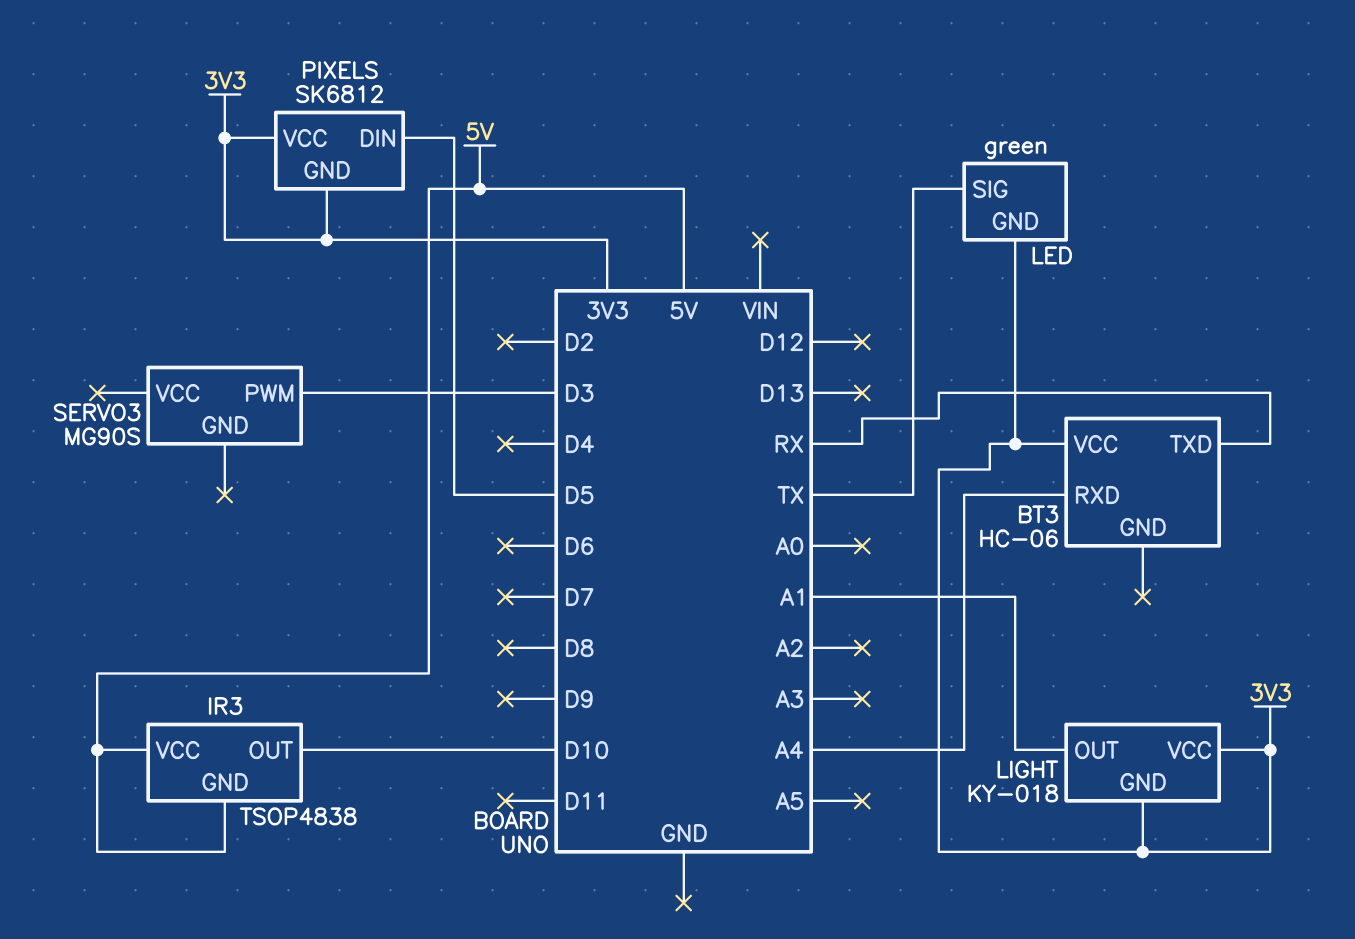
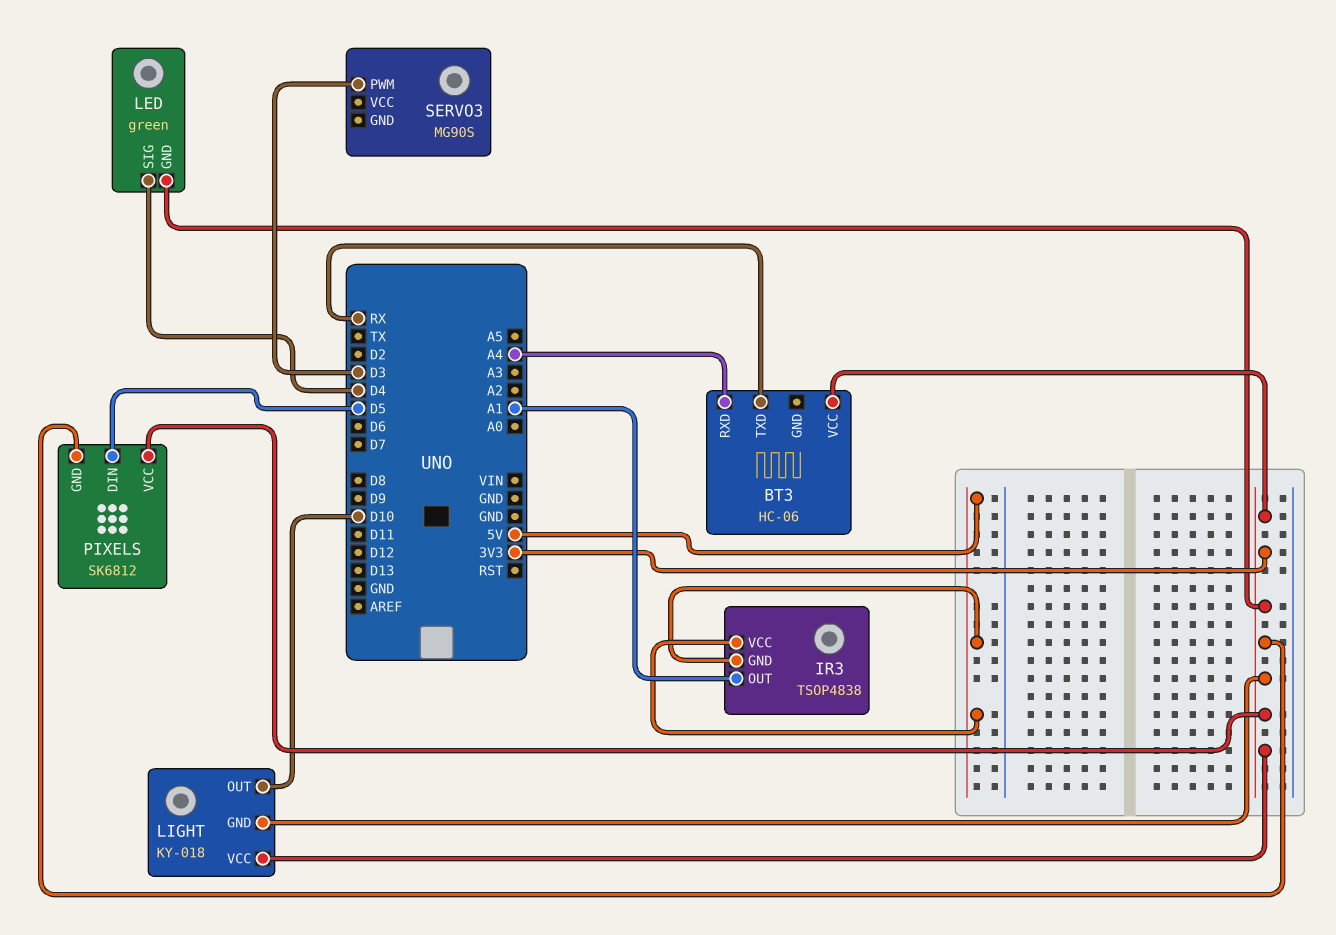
IR3 pin OUT: D10 -> A1
LED pin SIG: TX -> D4
LIGHT pin OUT: A1 -> D10

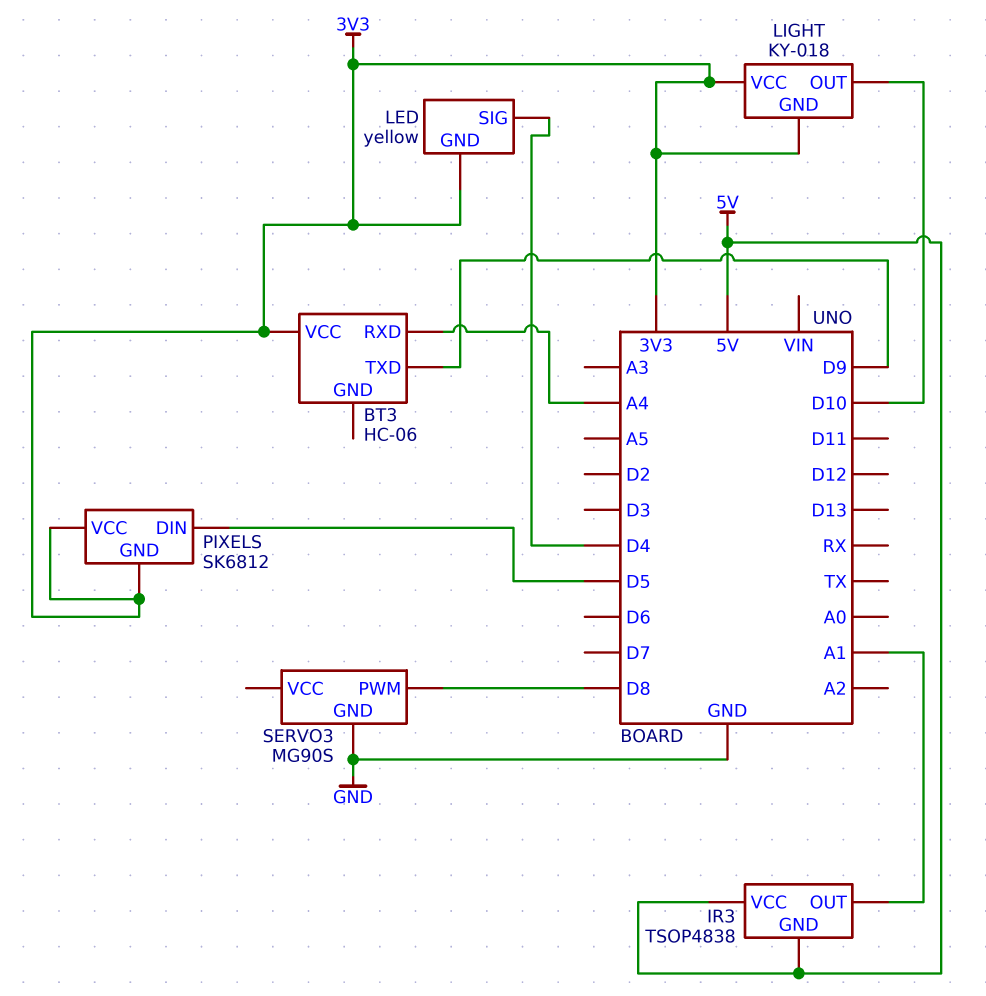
BT3 pin TXD: RX -> D9
LED: green -> yellow
SERVO3 pin GND: none -> GND
SERVO3 pin PWM: D3 -> D8

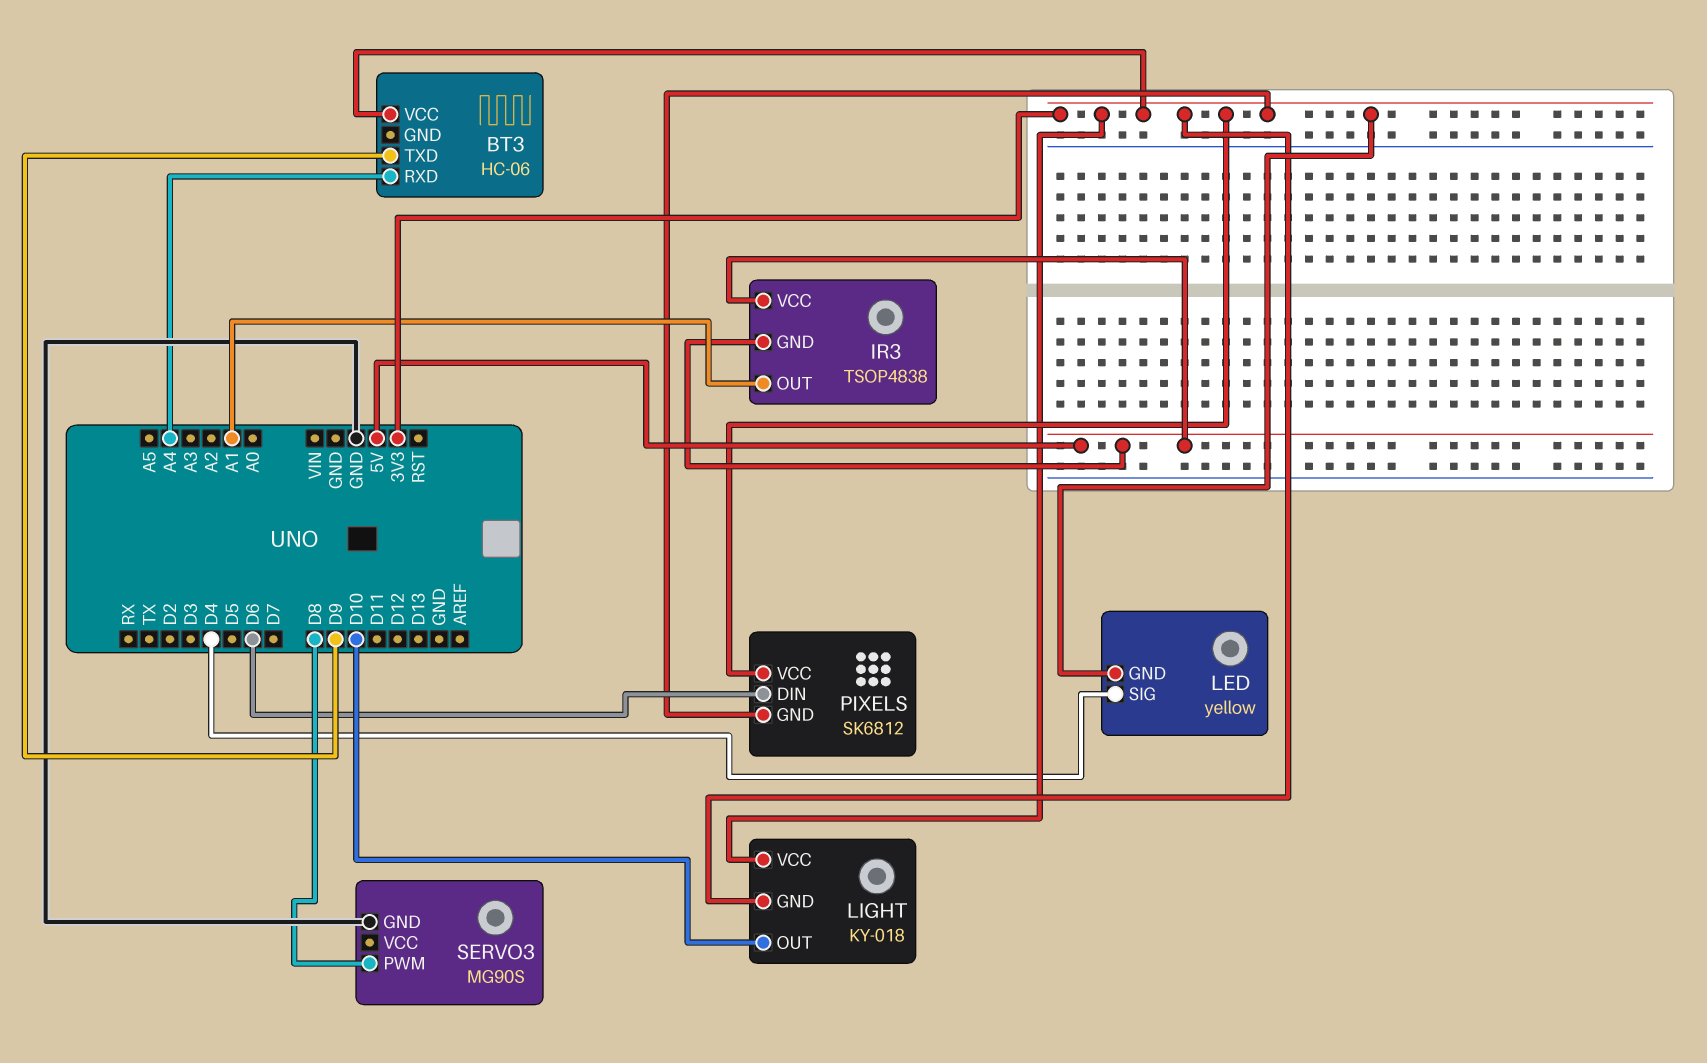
PIXELS pin DIN: D5 -> D6

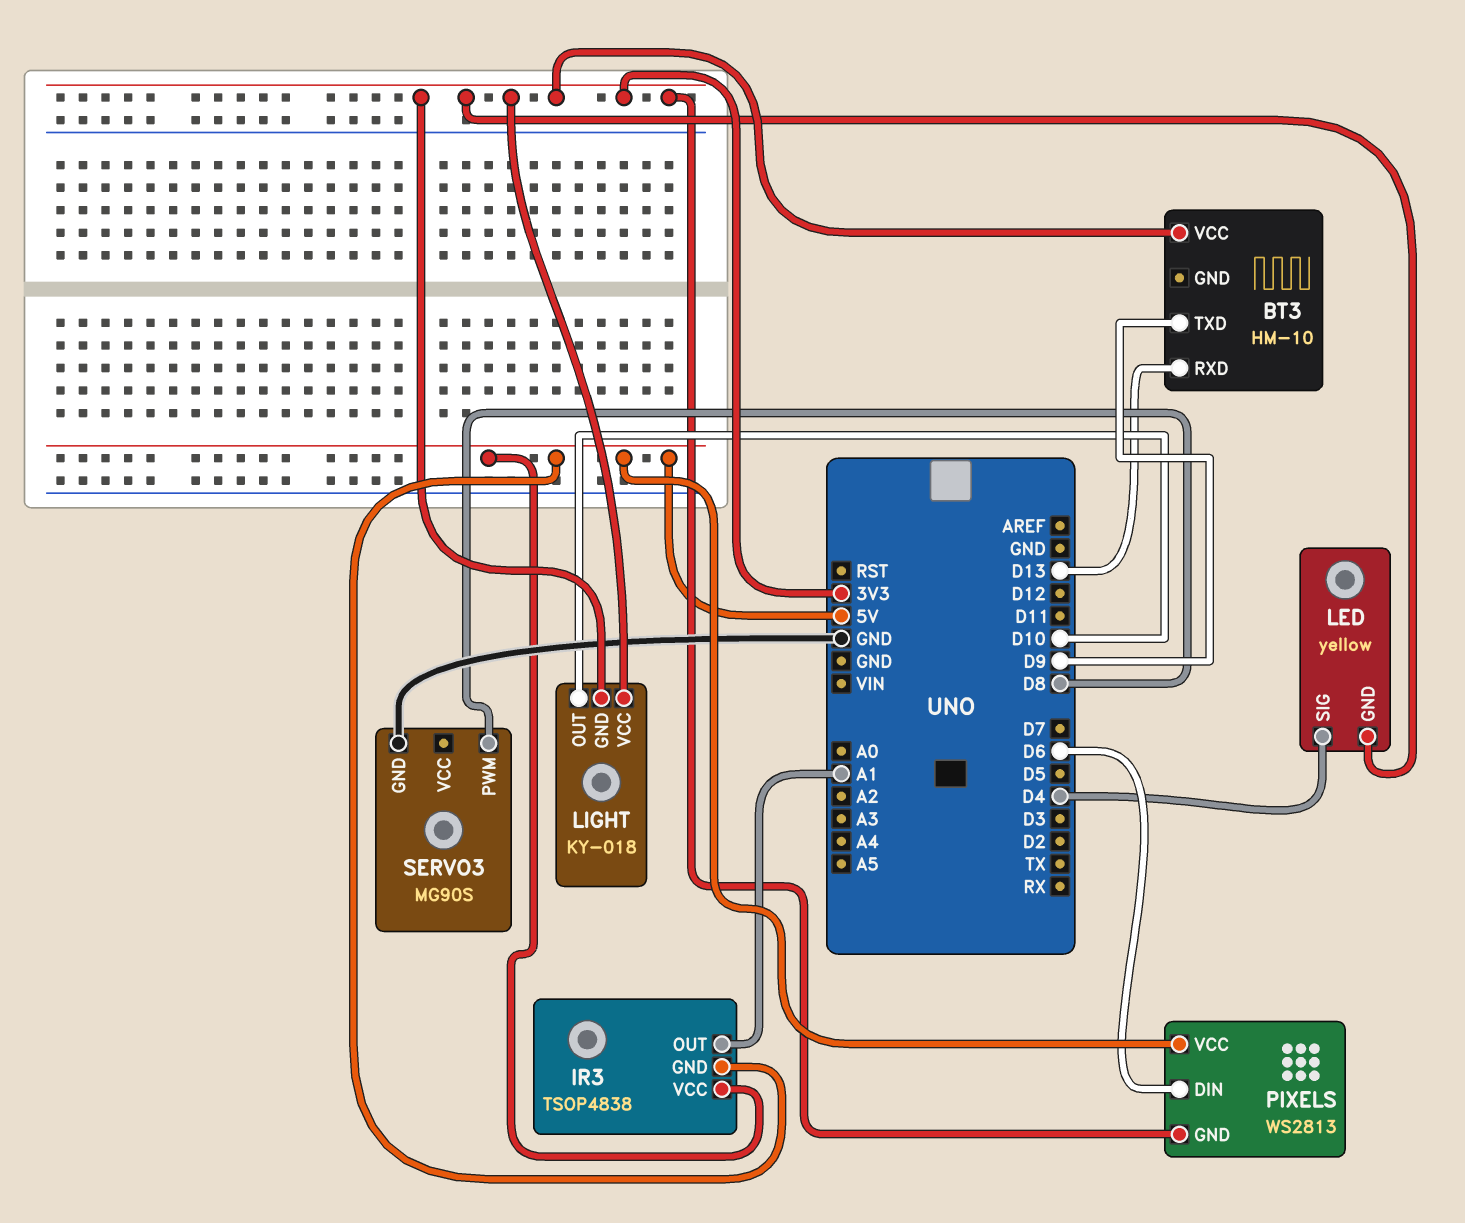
BT3: HC-06 -> HM-10
BT3 pin RXD: A4 -> D13
PIXELS: SK6812 -> WS2813
PIXELS pin VCC: 3V3 -> 5V

